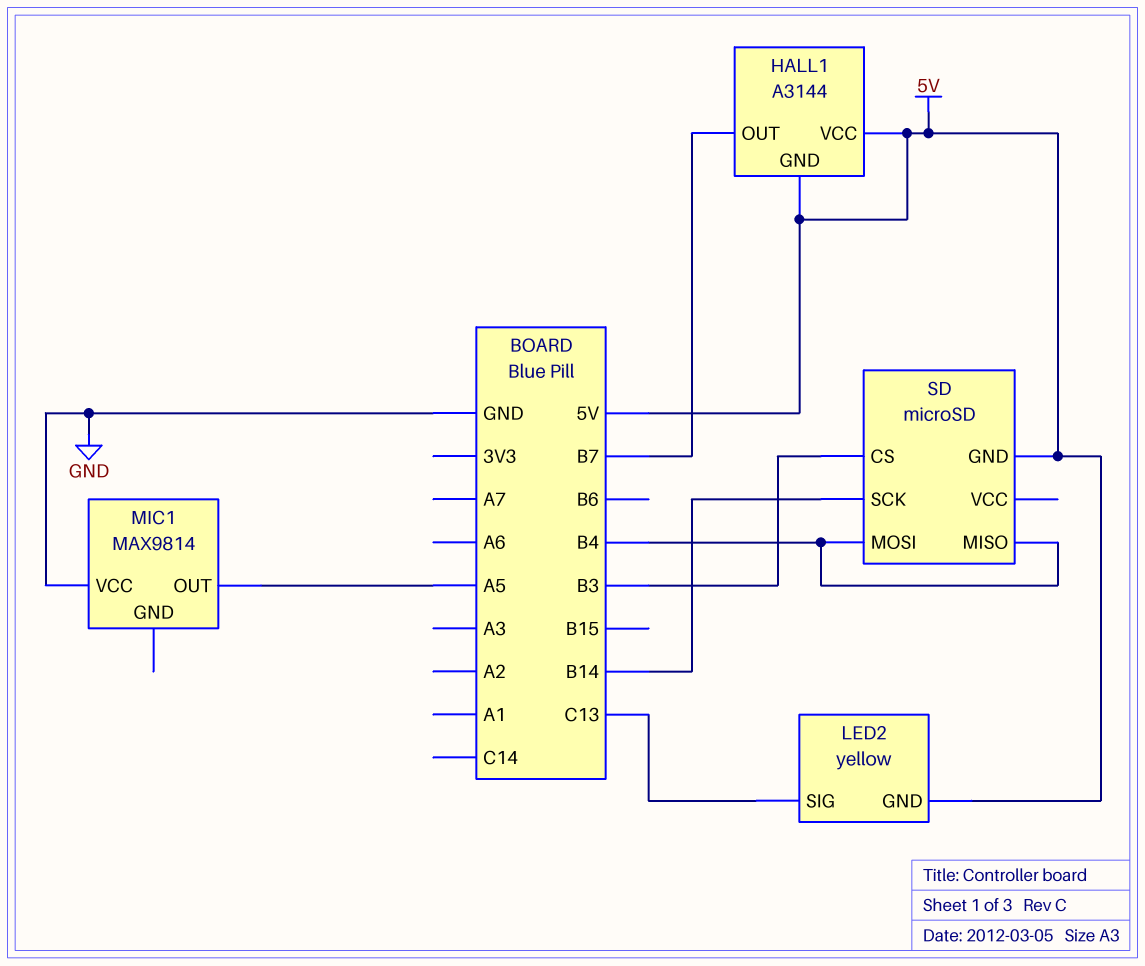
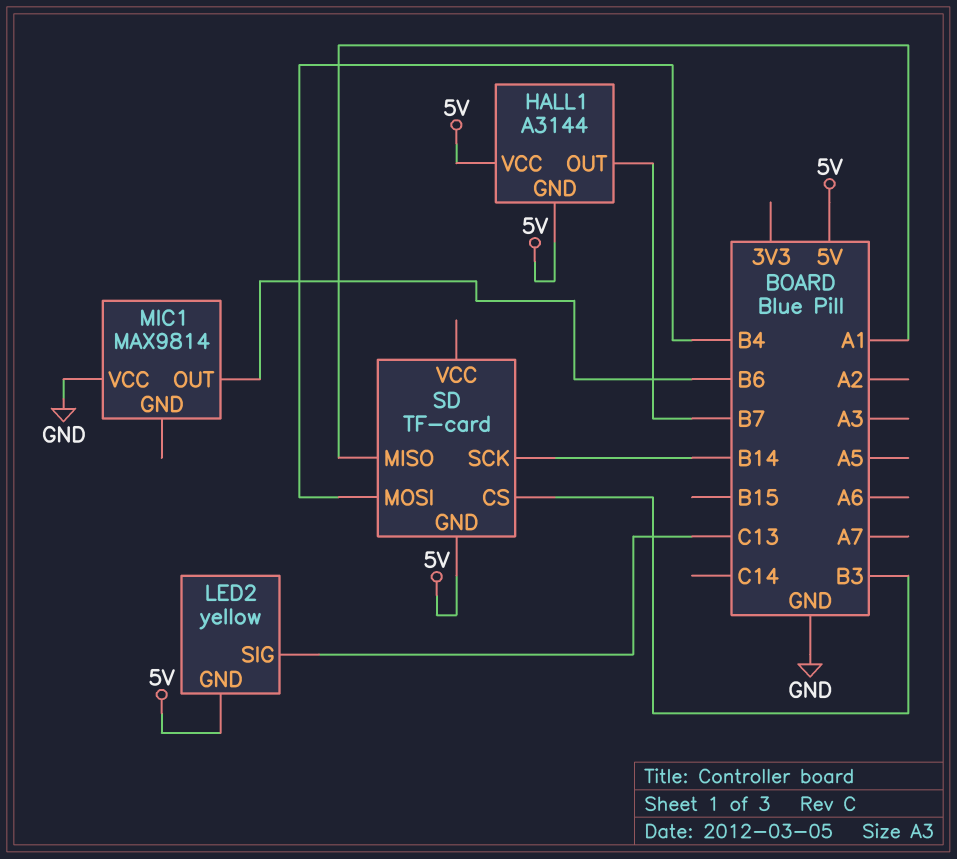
MIC1 pin OUT: A5 -> B6
SD: microSD -> TF-card
SD pin MISO: B4 -> A1

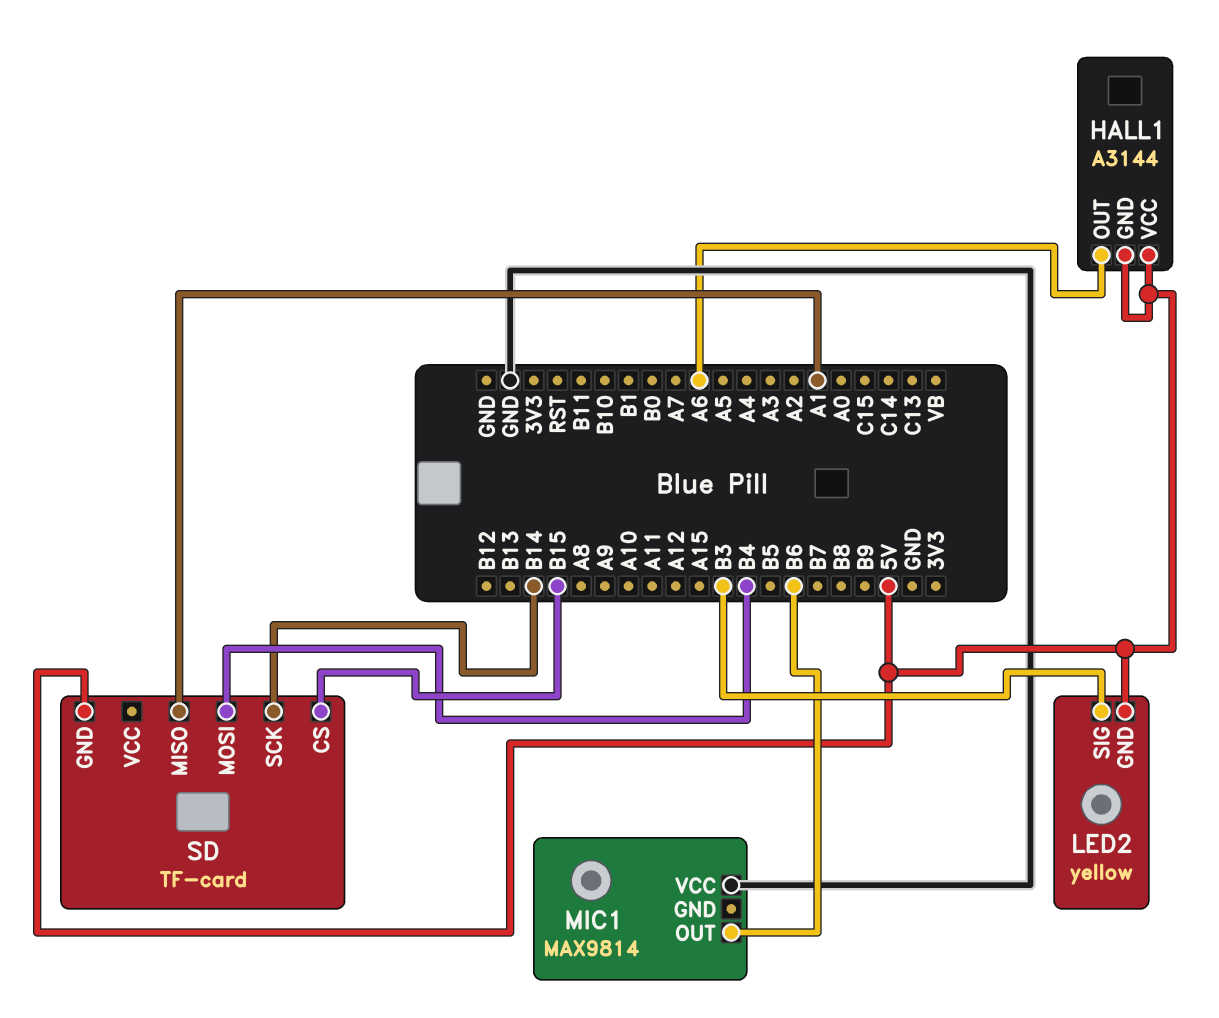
HALL1 pin OUT: B7 -> A6
LED2 pin SIG: C13 -> B3
SD pin CS: B3 -> B15

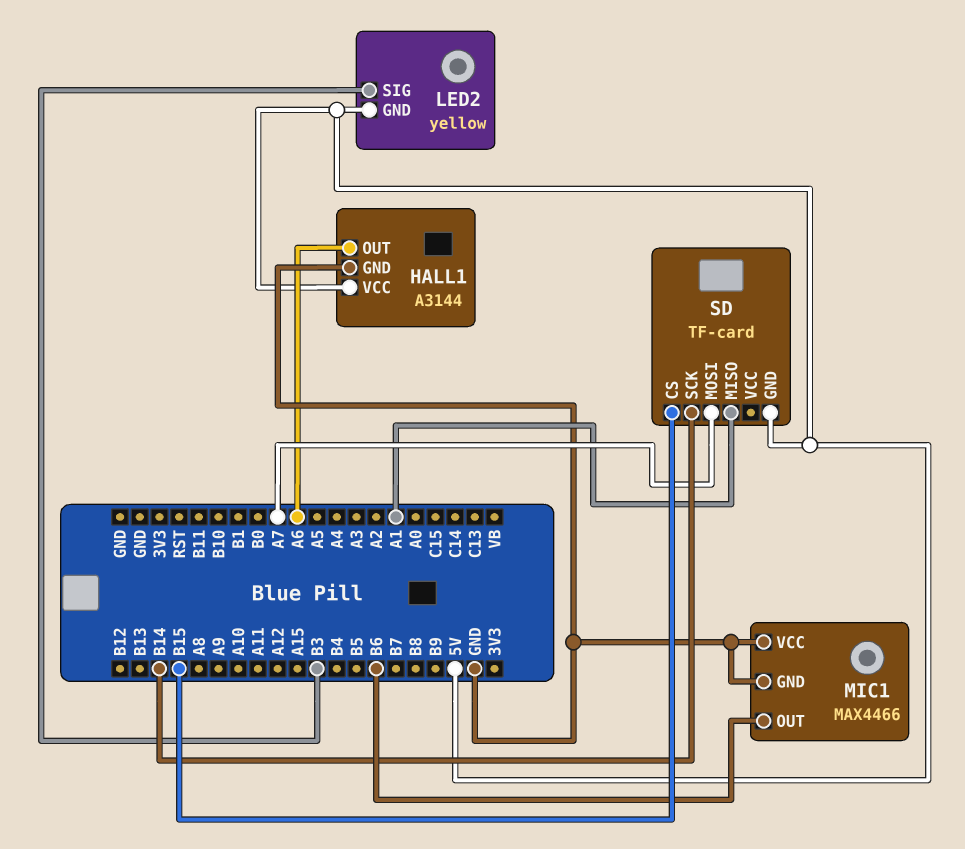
HALL1 pin GND: 5V -> GND
MIC1: MAX9814 -> MAX4466
MIC1 pin GND: none -> GND
SD pin MOSI: B4 -> A7

